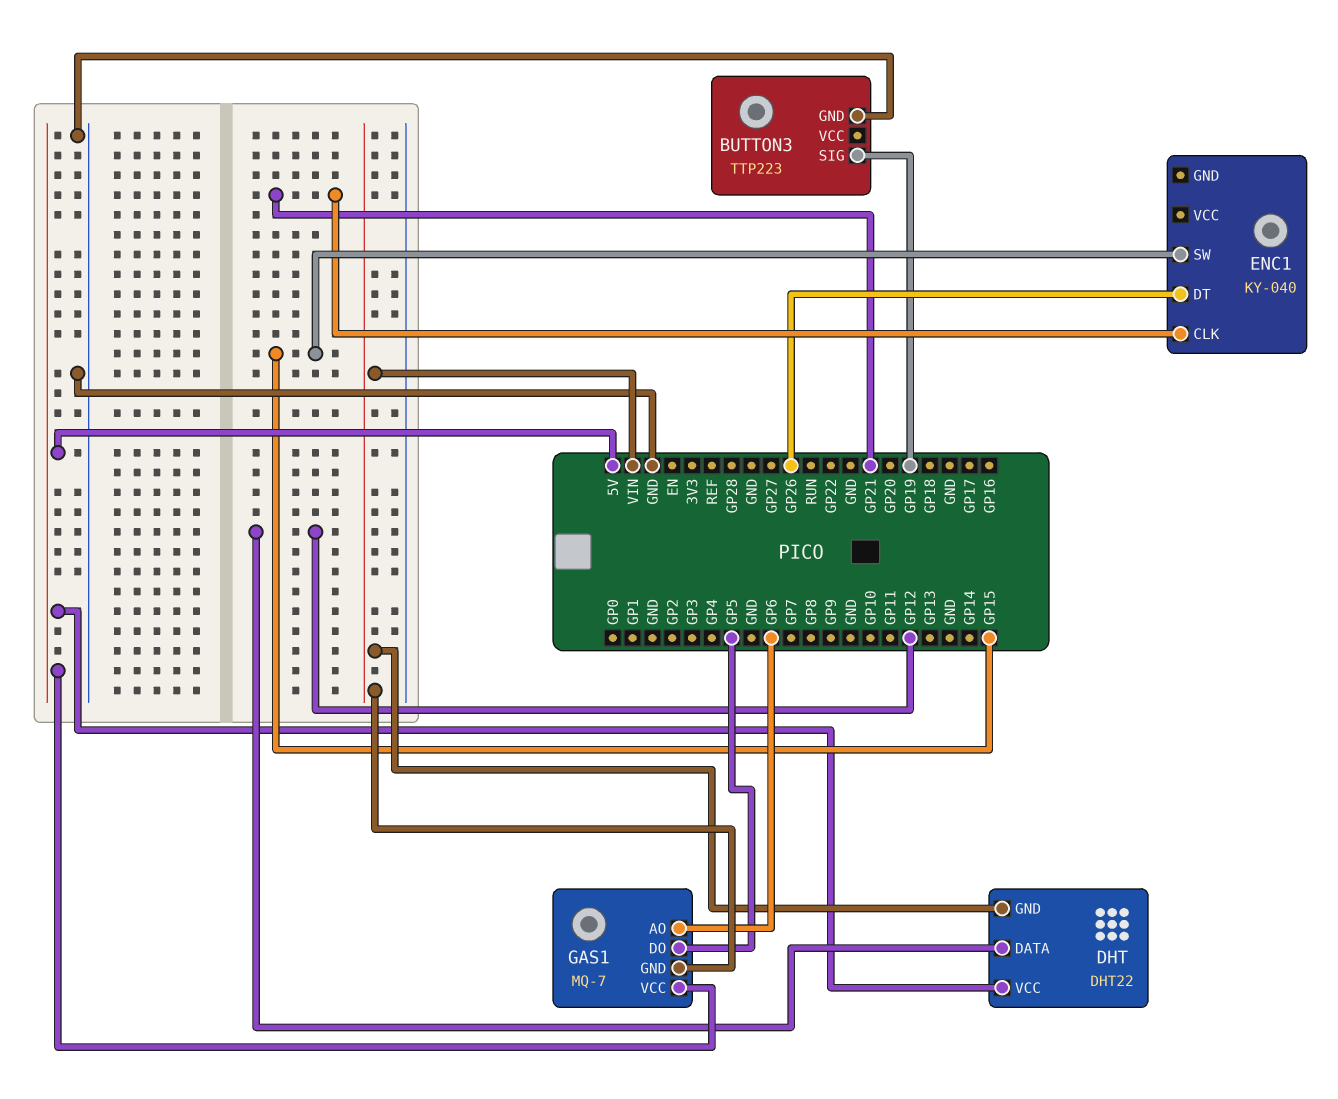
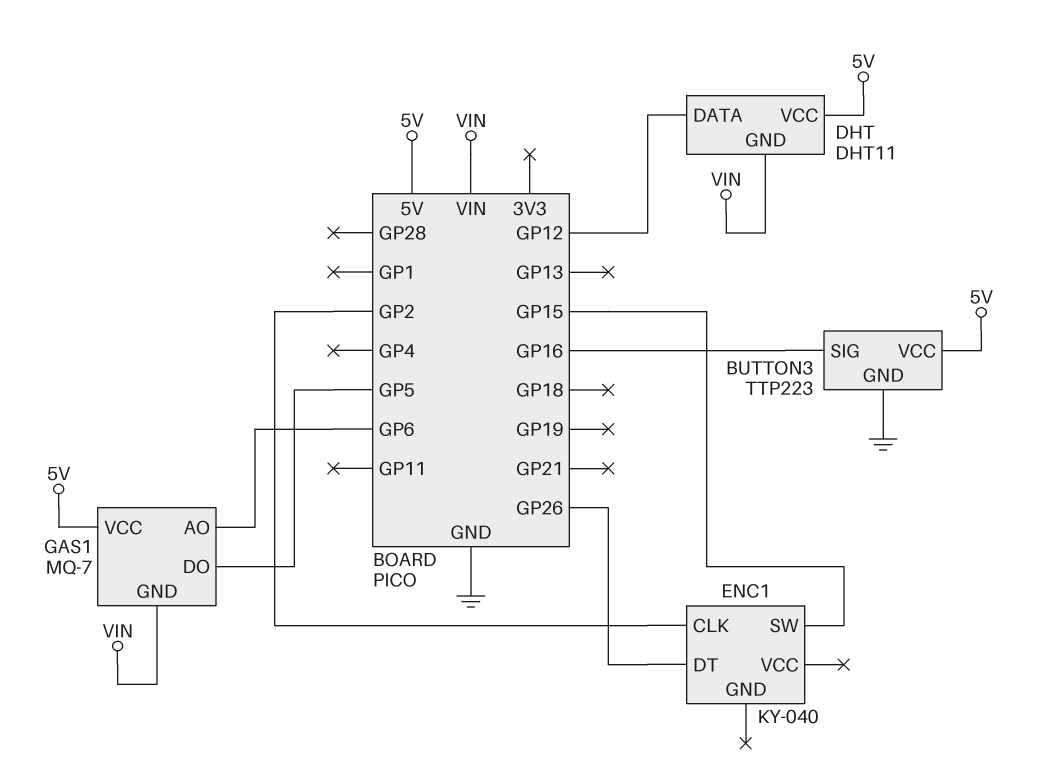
BUTTON3 pin SIG: GP19 -> GP16
BUTTON3 pin VCC: none -> 5V
DHT: DHT22 -> DHT11
ENC1 pin CLK: GP21 -> GP2

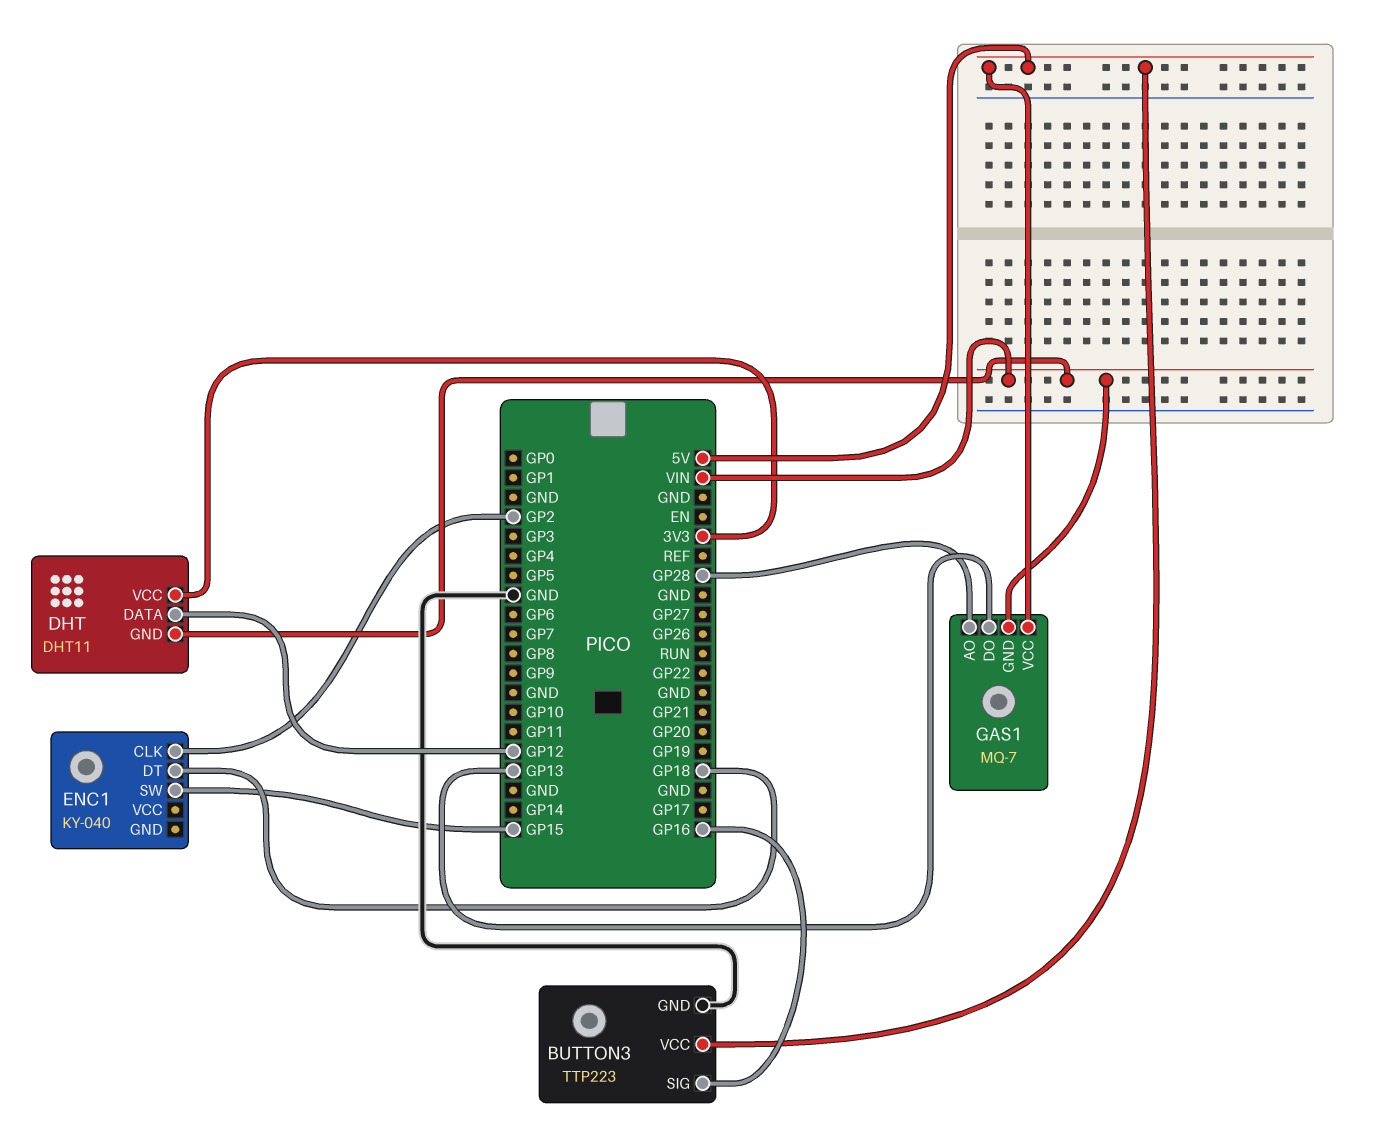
DHT pin VCC: 5V -> 3V3
ENC1 pin DT: GP26 -> GP18
GAS1 pin AO: GP6 -> GP28
GAS1 pin DO: GP5 -> GP13

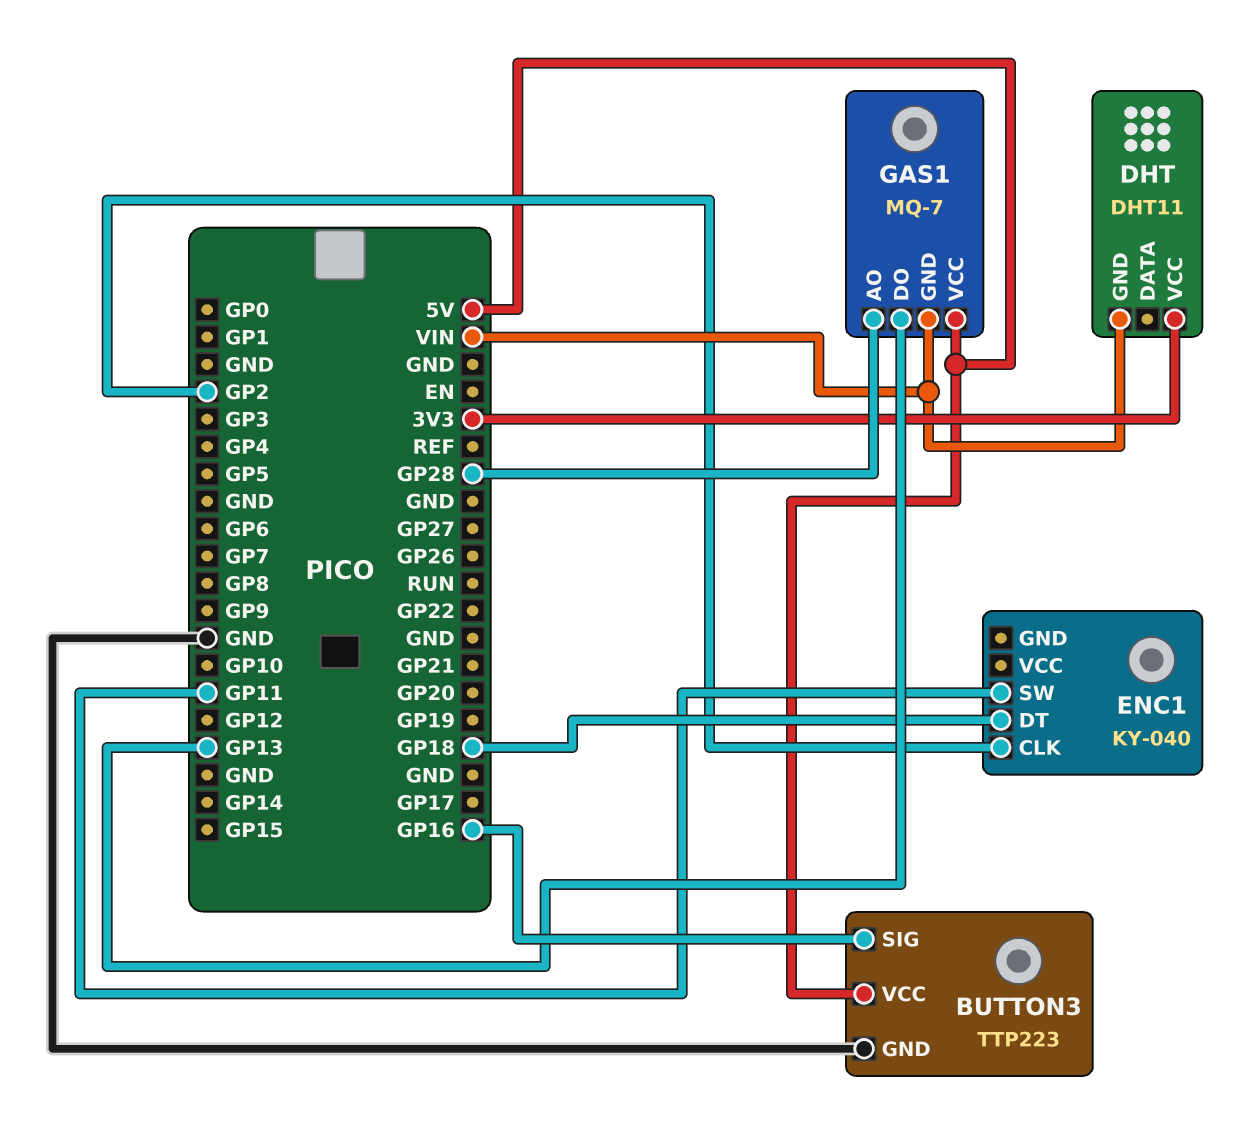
DHT pin DATA: GP12 -> none
ENC1 pin SW: GP15 -> GP11

